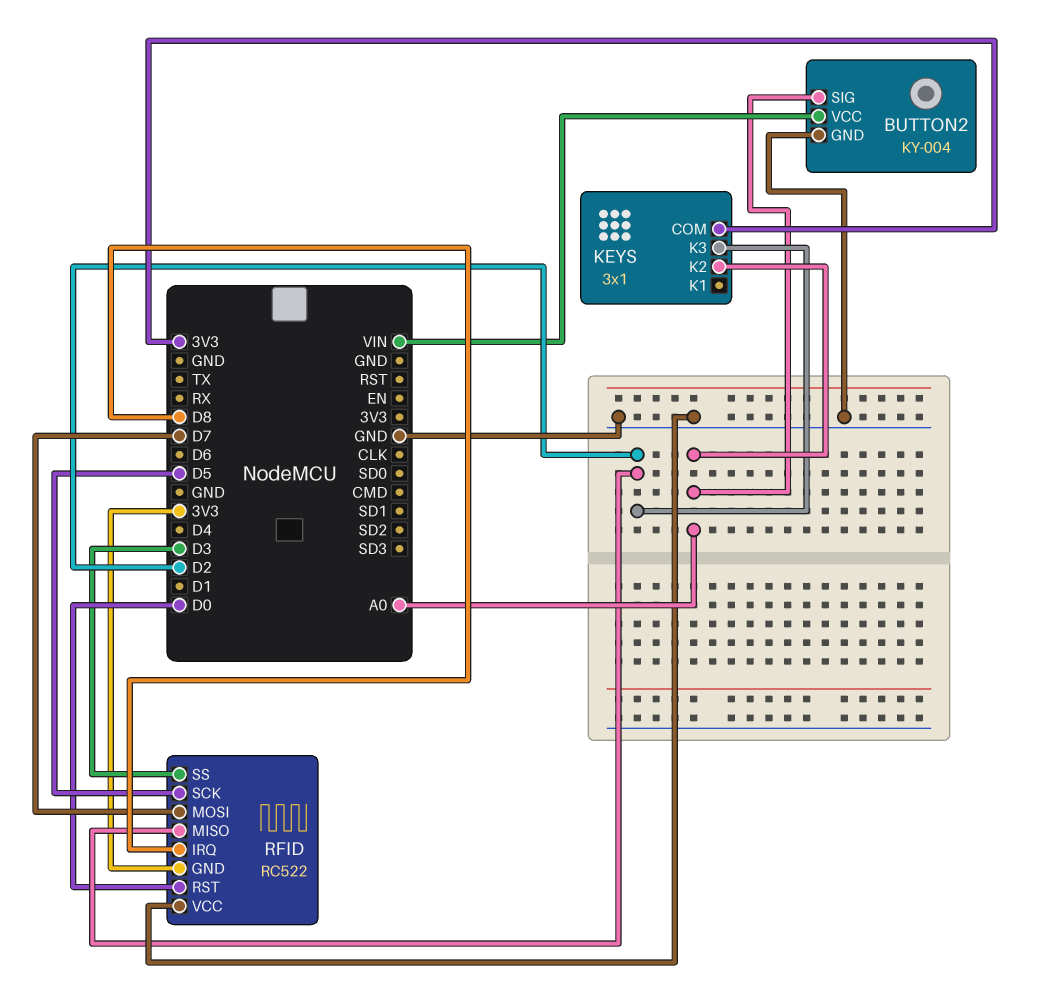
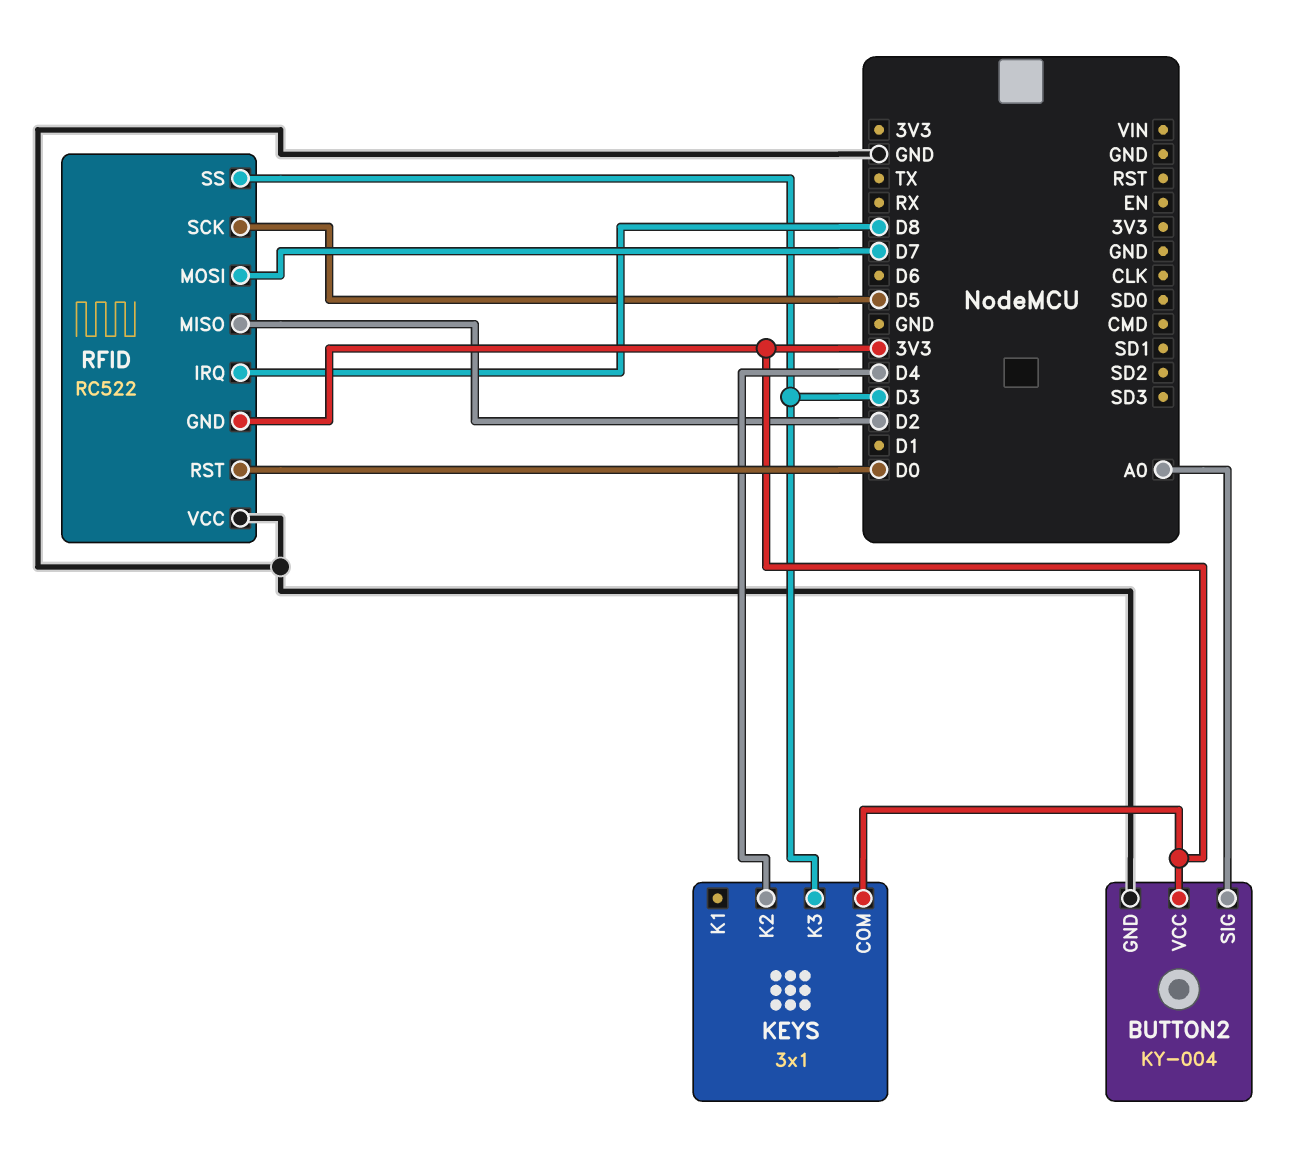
BUTTON2 pin VCC: VIN -> 3V3
KEYS pin K2: A0 -> D4
KEYS pin K3: D2 -> D3

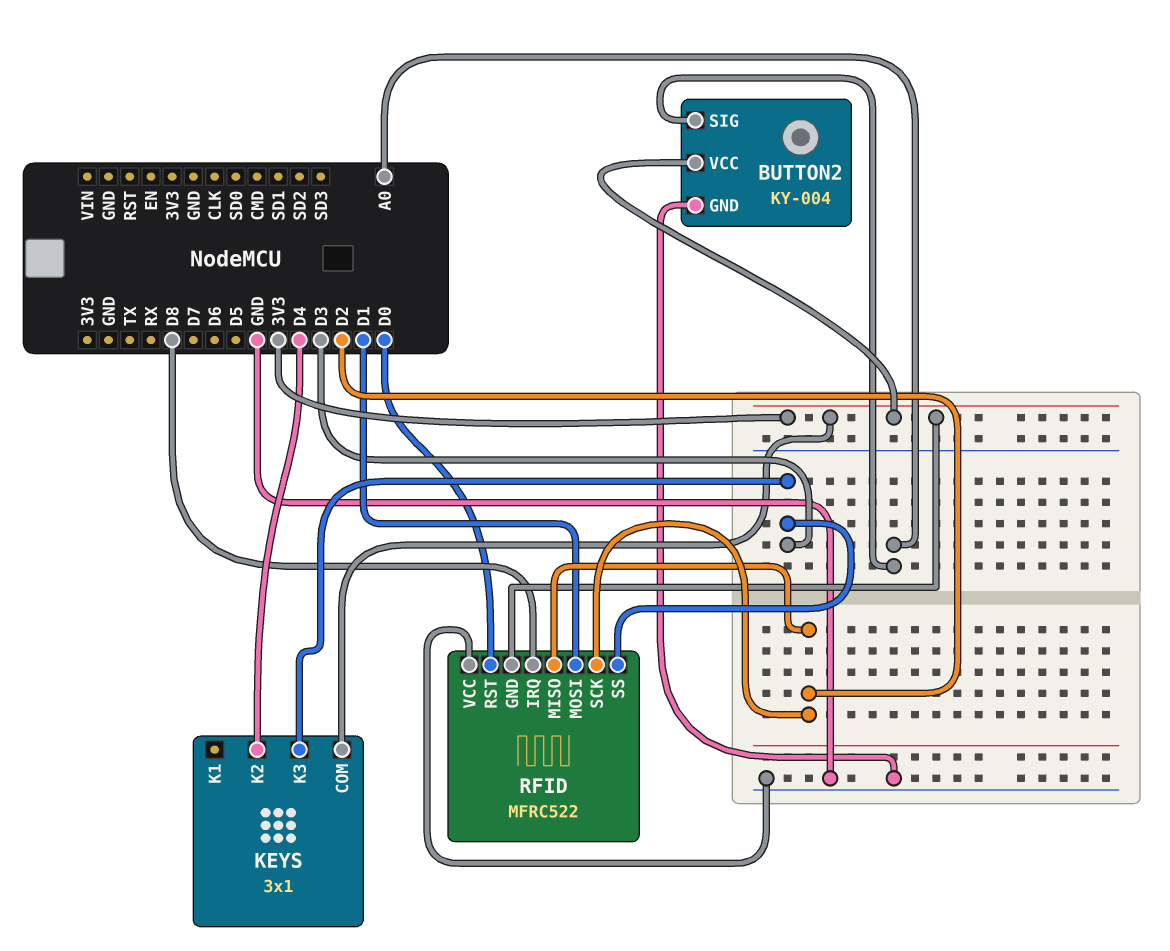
RFID: RC522 -> MFRC522
RFID pin MOSI: D7 -> D1
RFID pin SCK: D5 -> D2

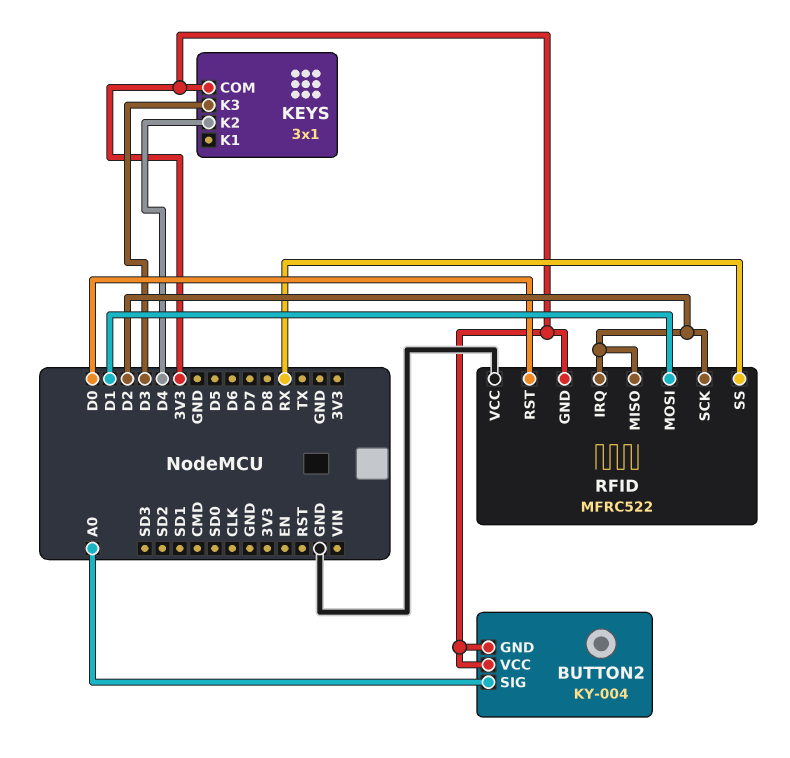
BUTTON2 pin GND: GND -> 3V3
RFID pin IRQ: D8 -> D2
RFID pin SS: D3 -> RX

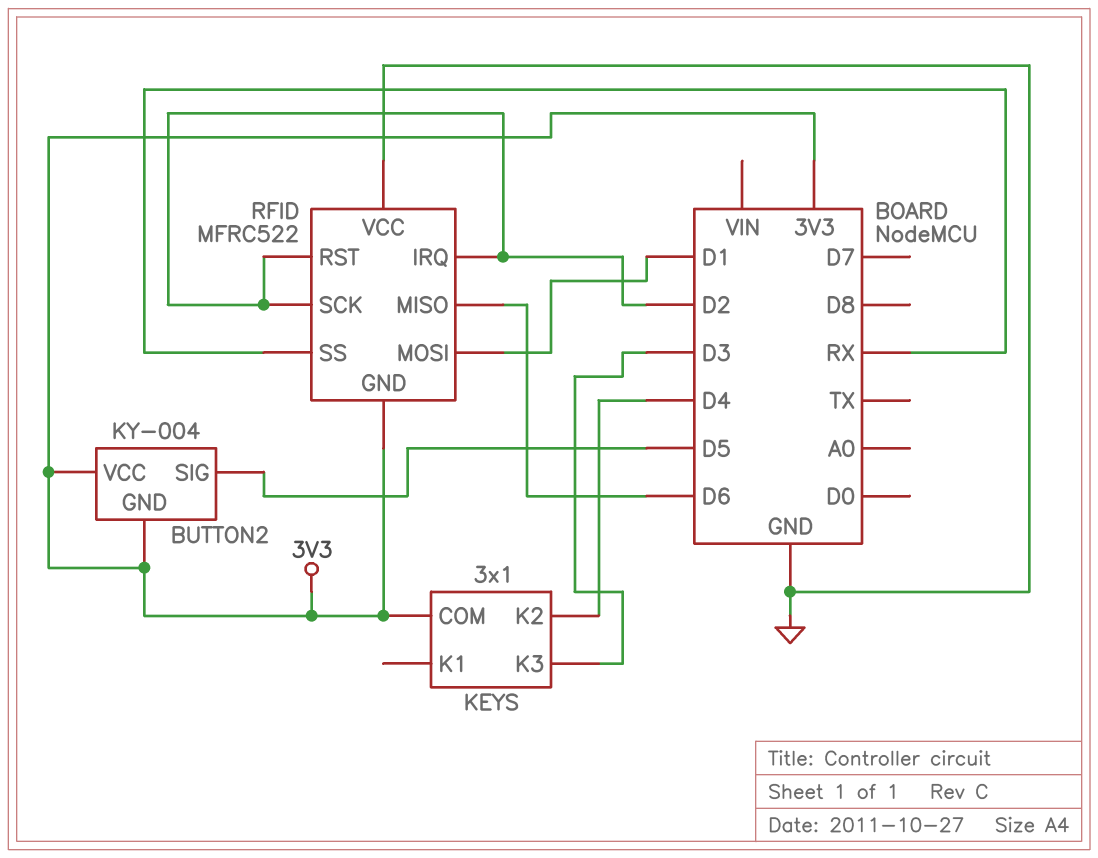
BUTTON2 pin SIG: A0 -> D5
RFID pin MISO: D2 -> D6
RFID pin RST: D0 -> D2

